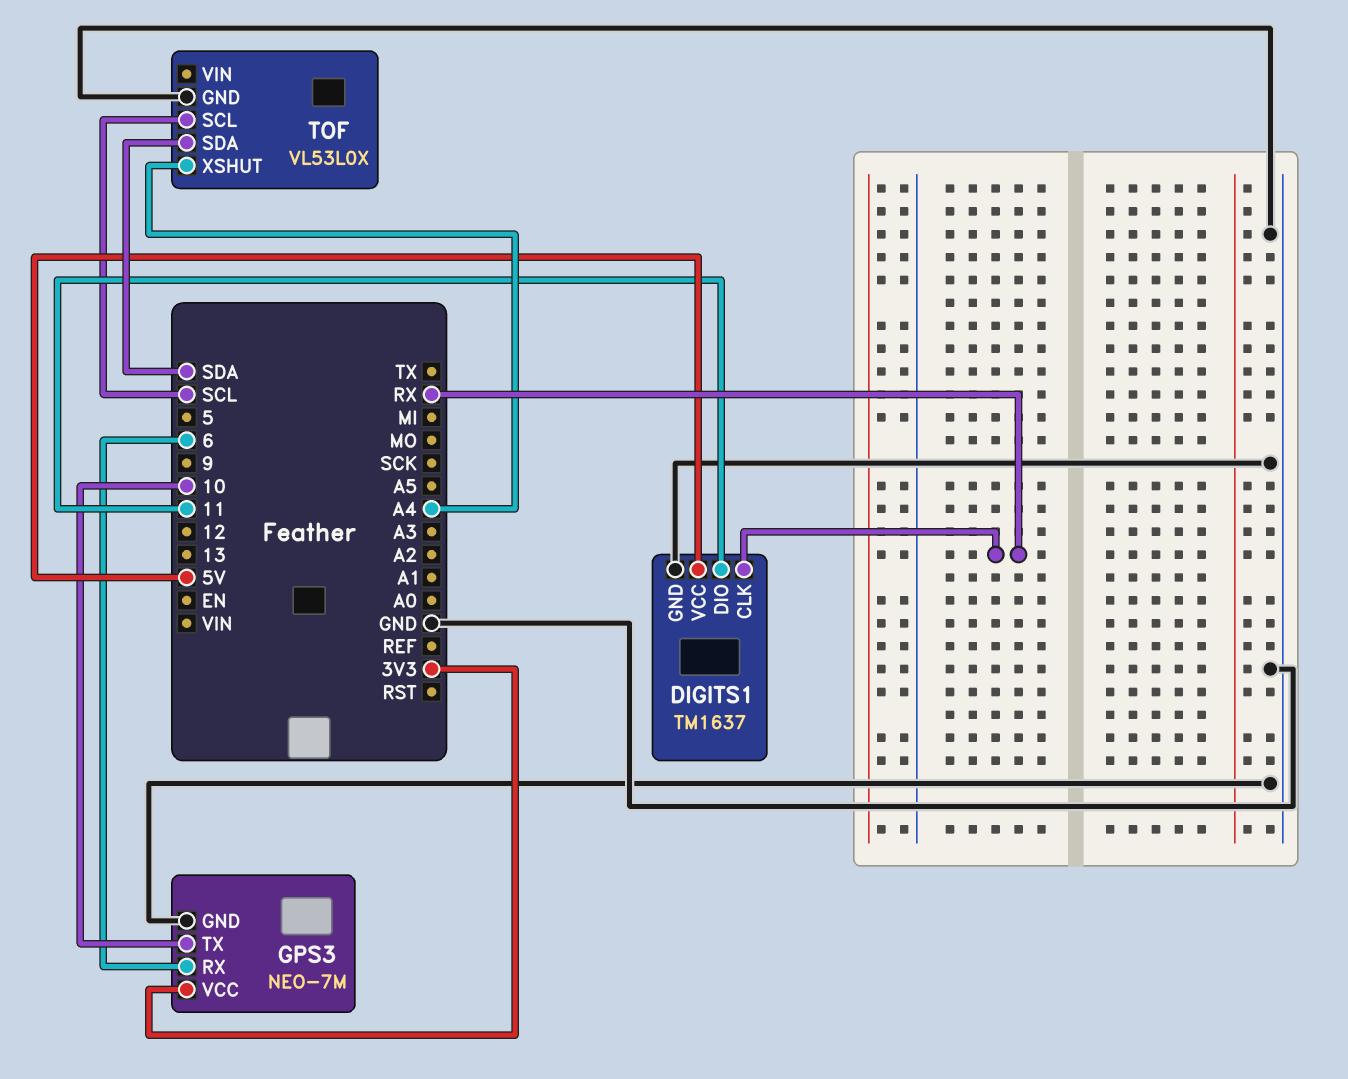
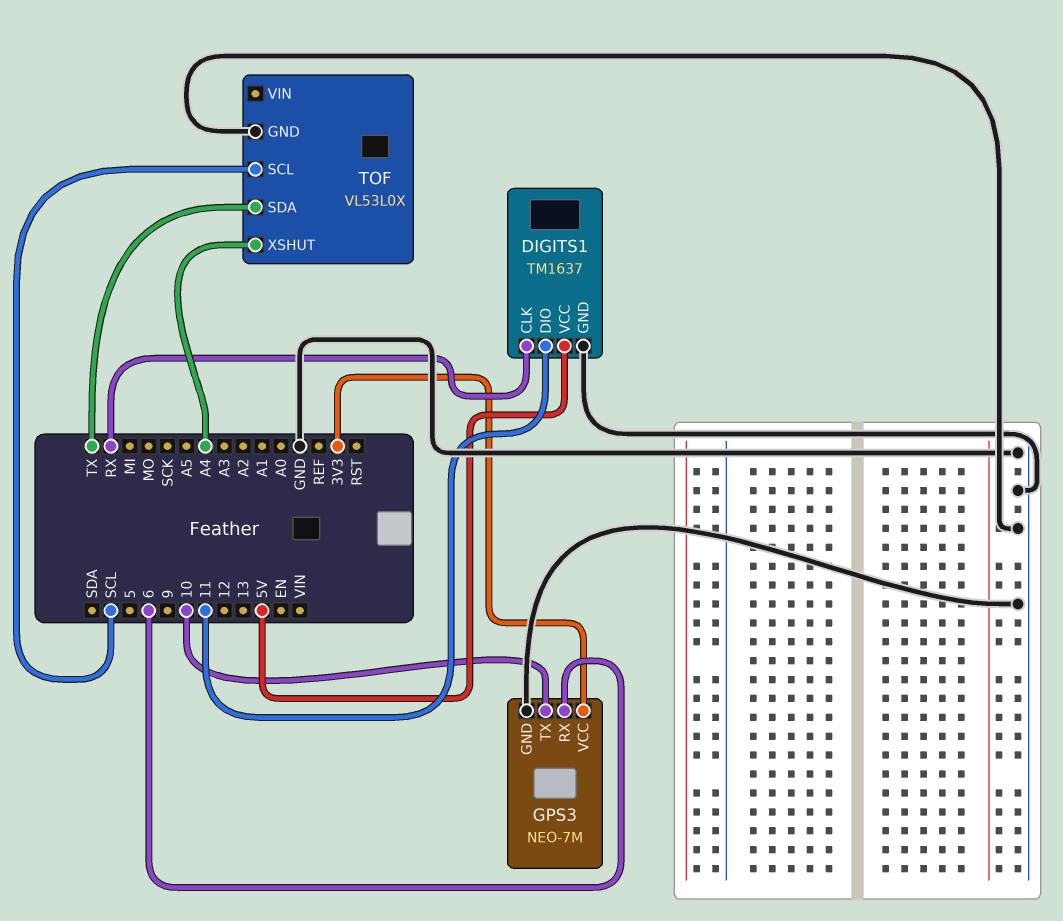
TOF pin SDA: SDA -> TX

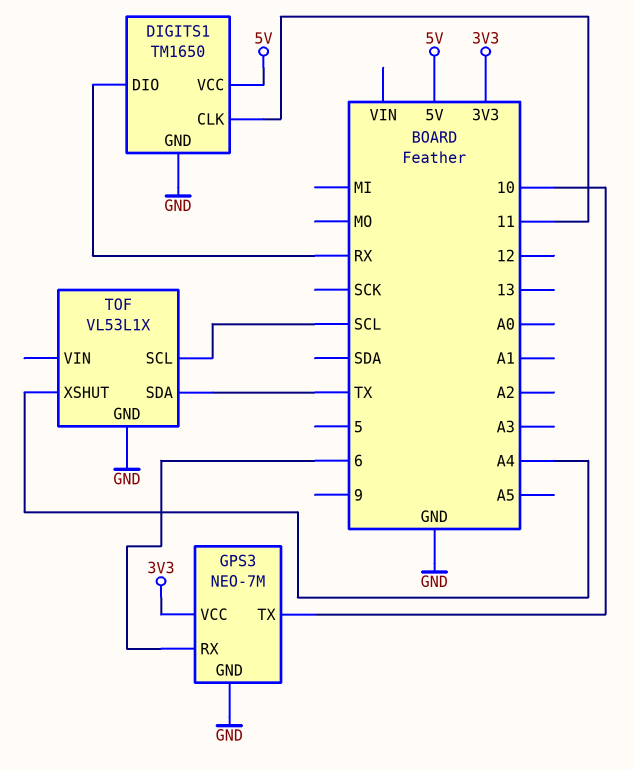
DIGITS1: TM1637 -> TM1650
DIGITS1 pin CLK: RX -> 11
DIGITS1 pin DIO: 11 -> RX
TOF: VL53L0X -> VL53L1X

